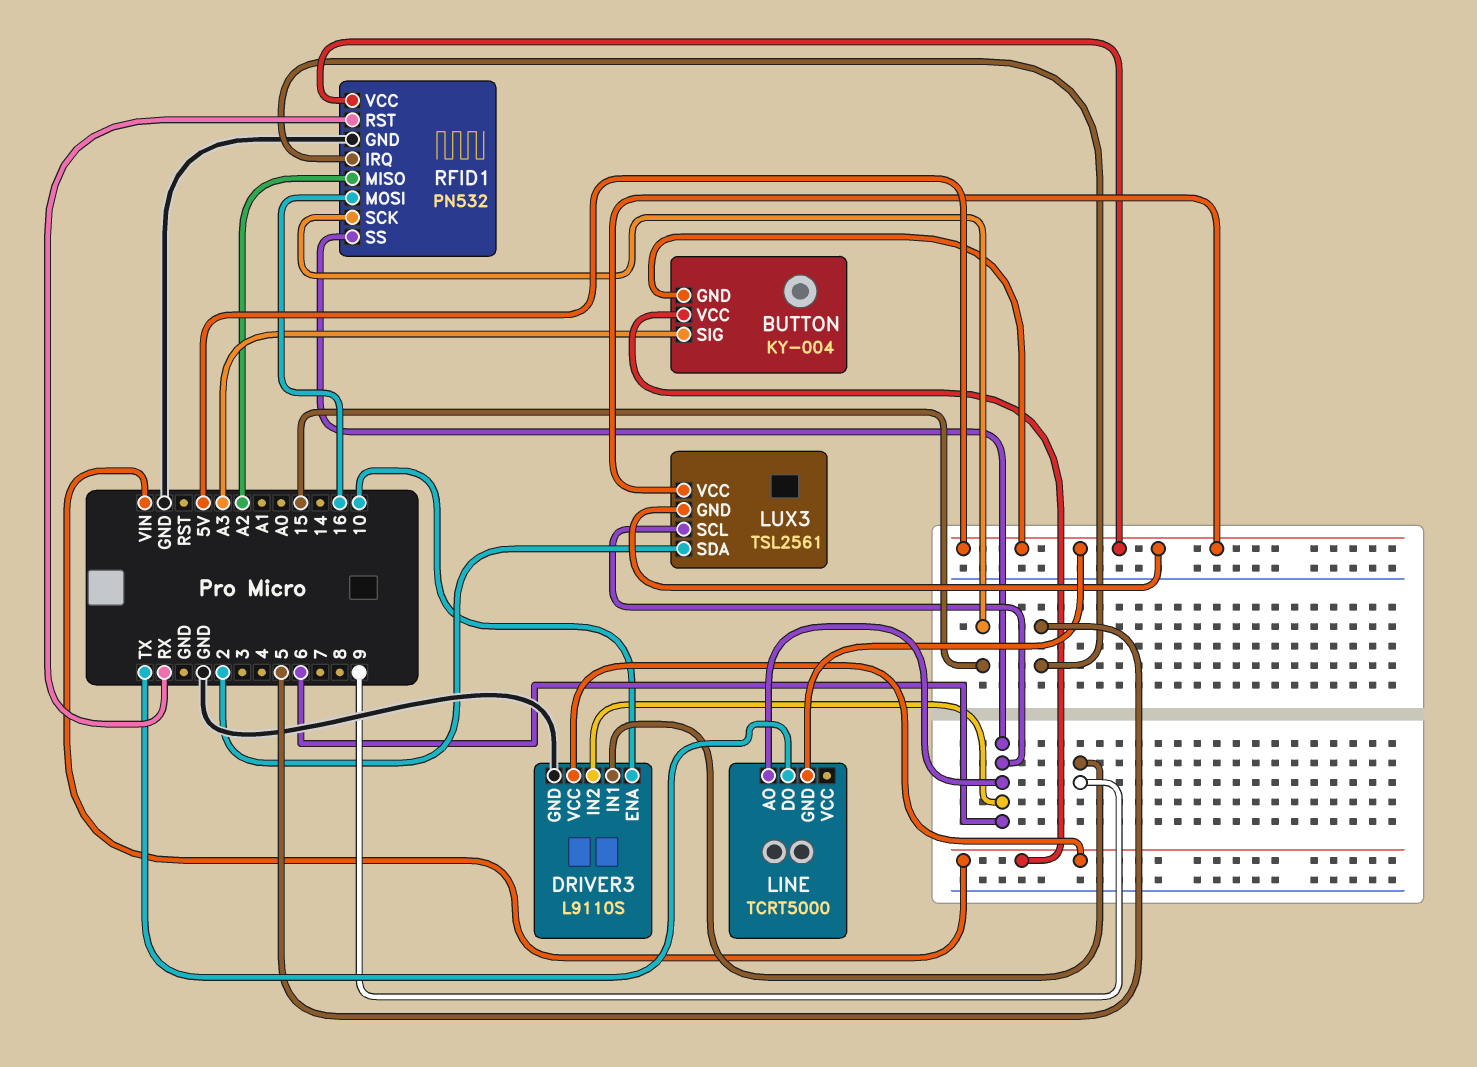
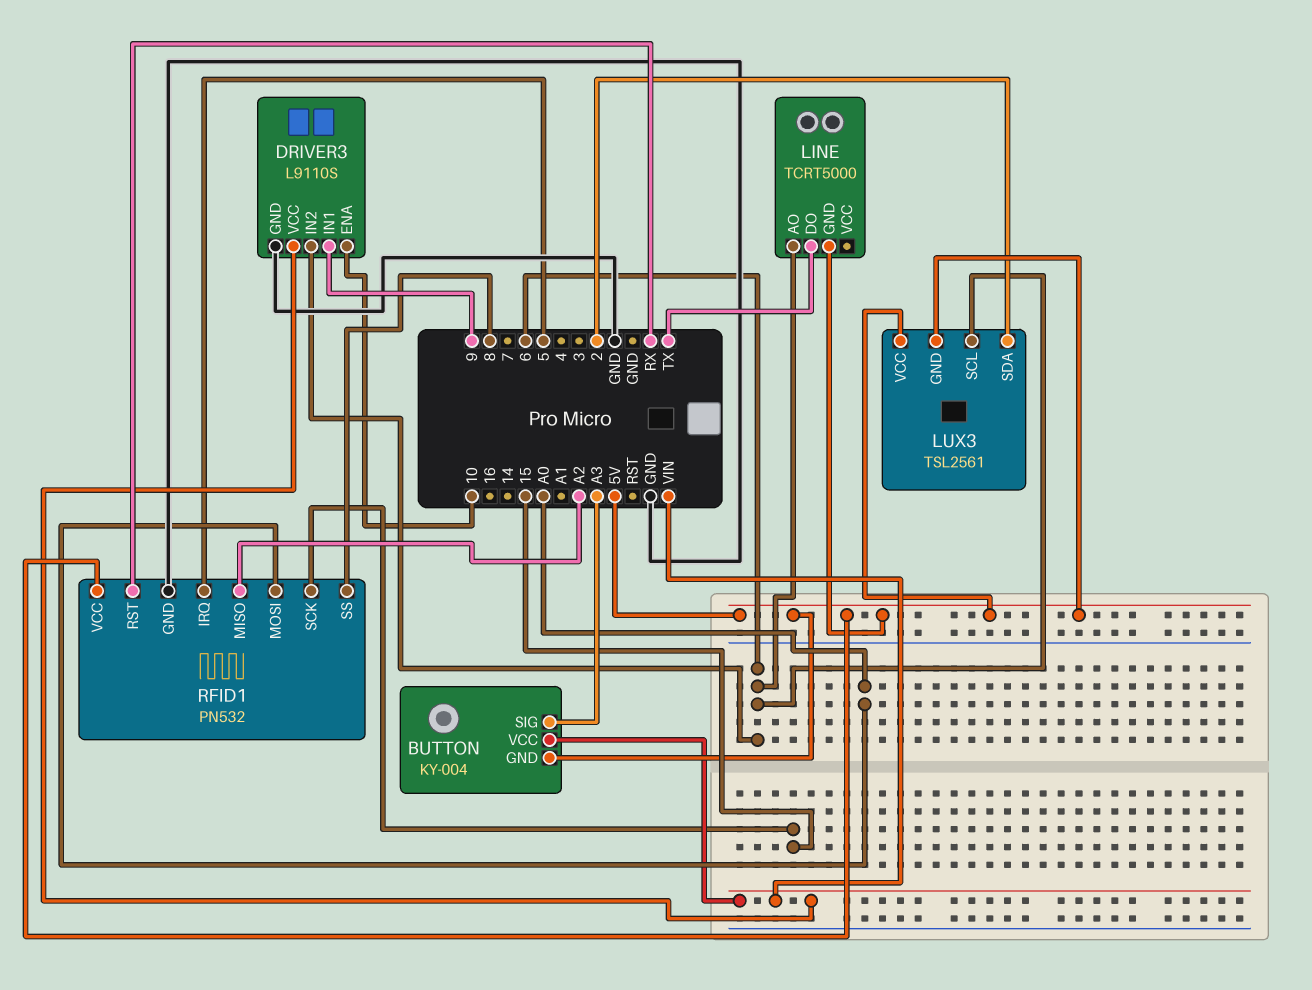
RFID1 pin MOSI: 16 -> A0
RFID1 pin SS: 6 -> 8

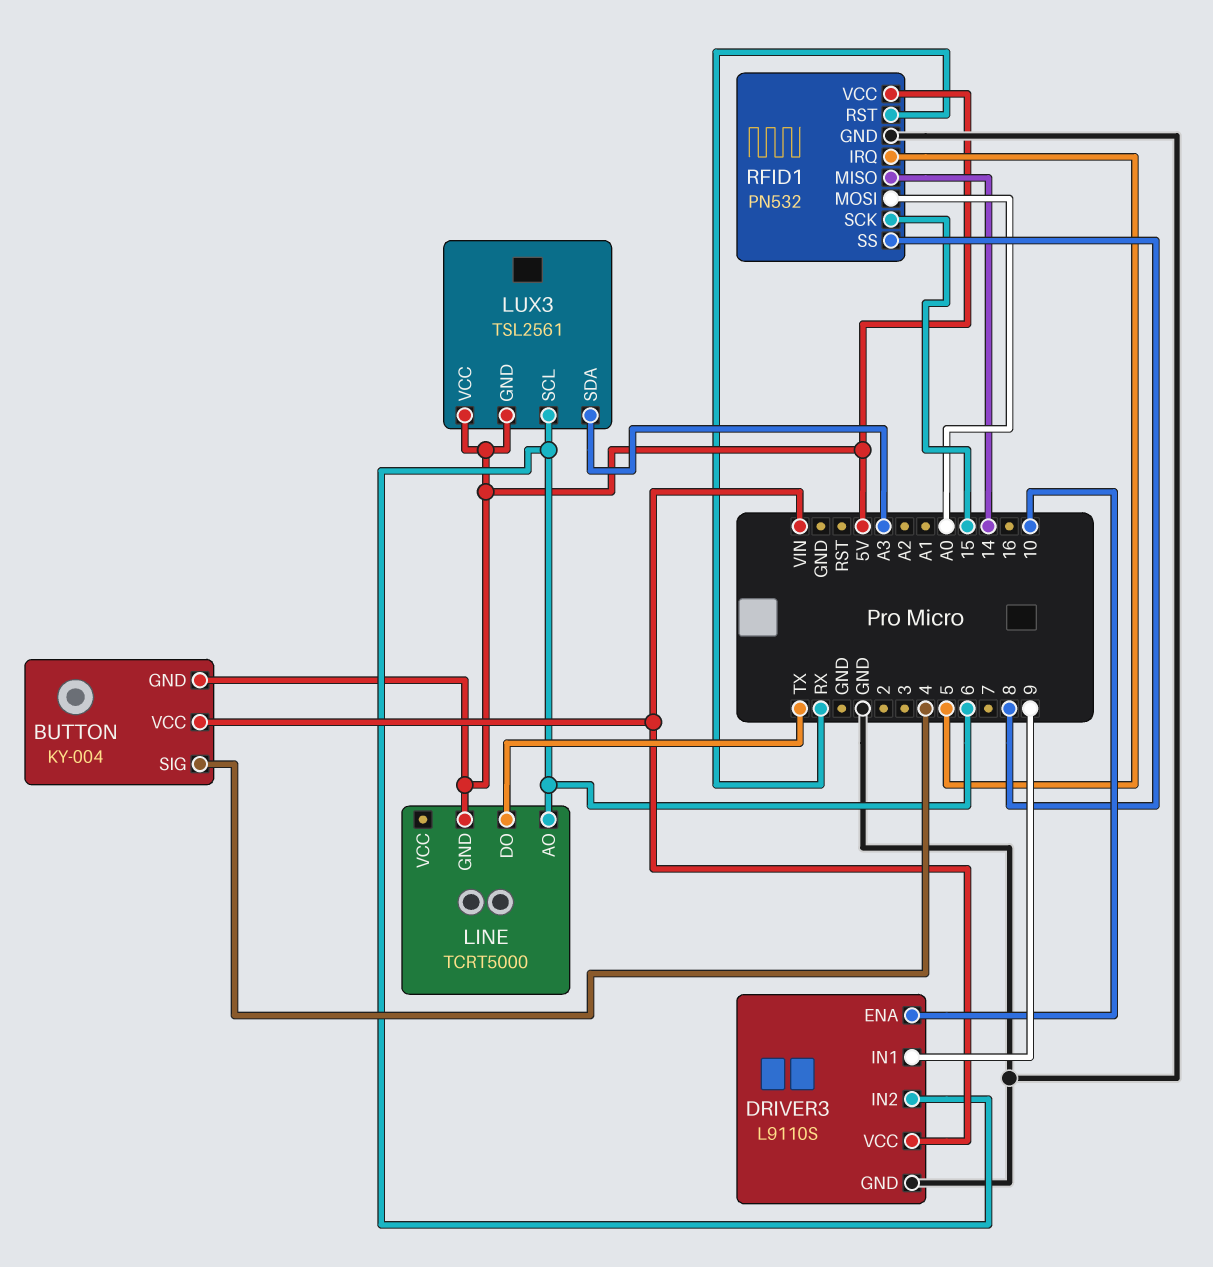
BUTTON pin SIG: A3 -> 4
LUX3 pin SDA: 2 -> A3
RFID1 pin MISO: A2 -> 14

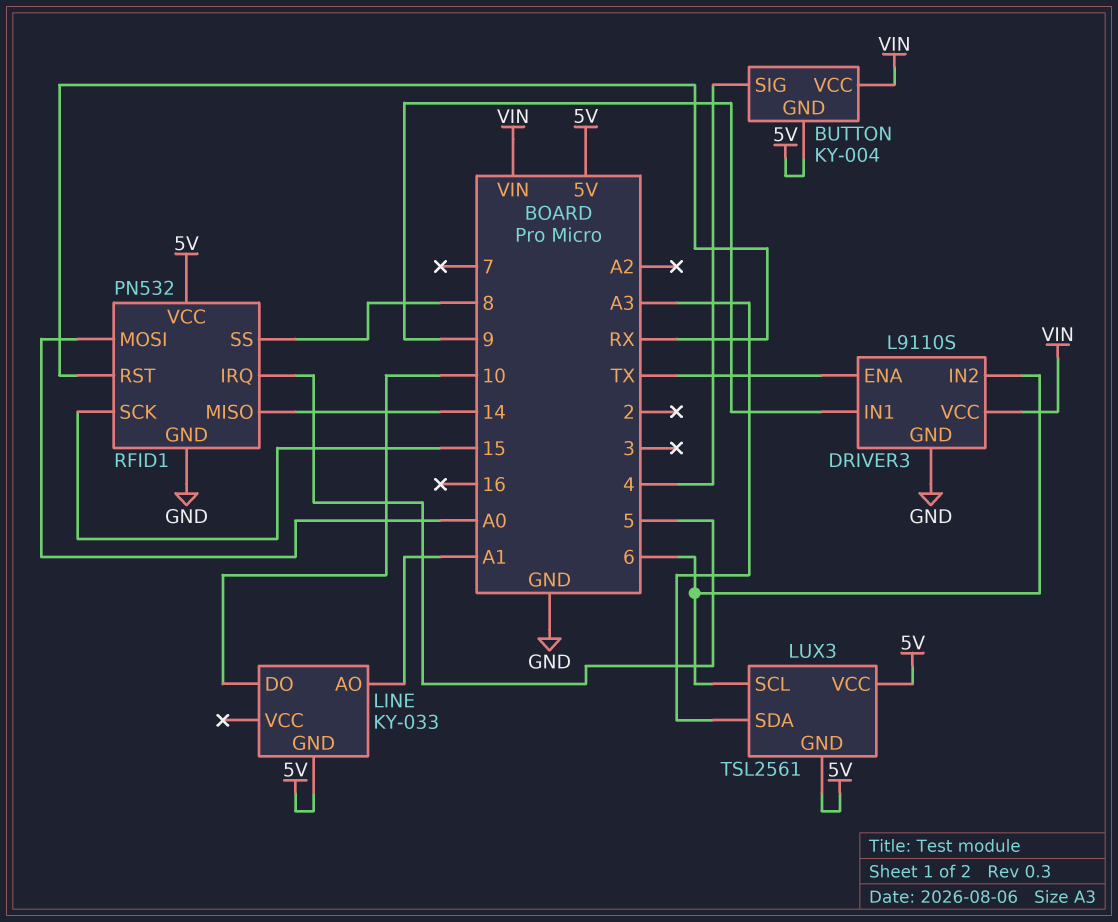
DRIVER3 pin ENA: 10 -> TX
LINE: TCRT5000 -> KY-033
LINE pin AO: 6 -> A1
LINE pin DO: TX -> 10

